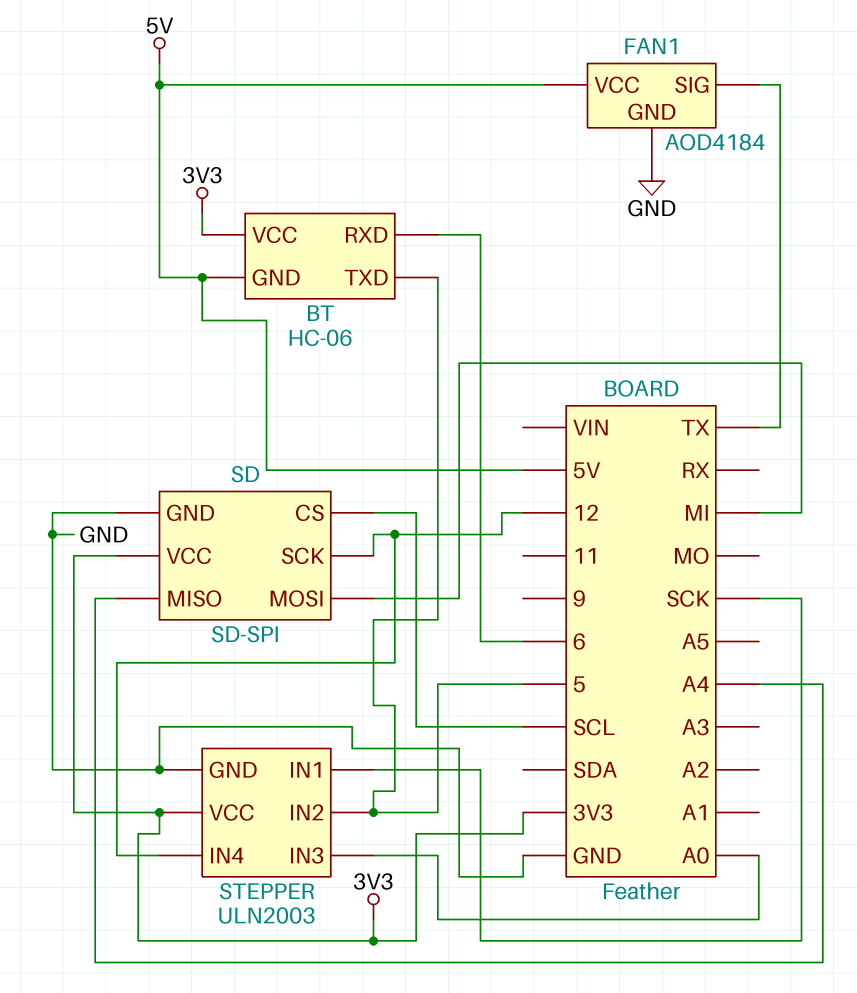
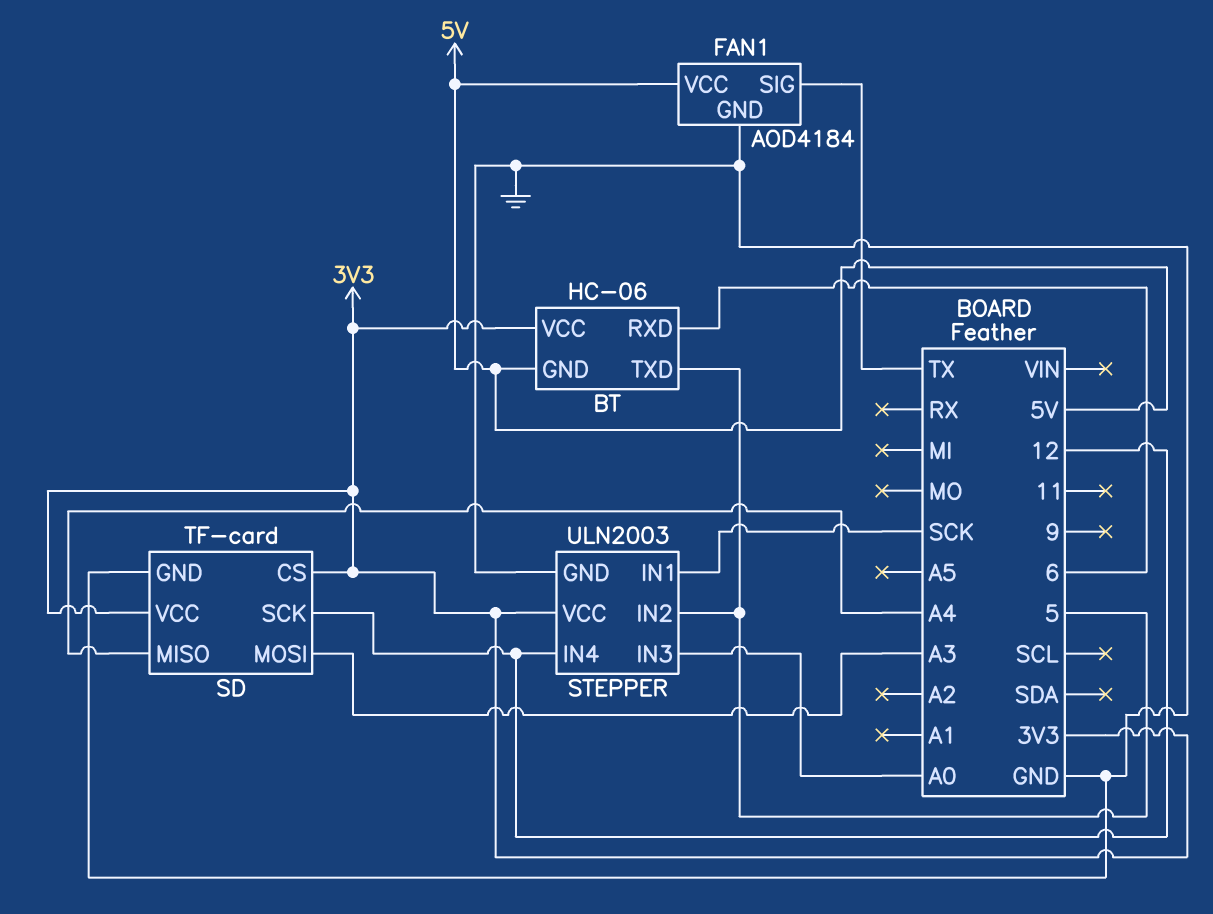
SD: SD-SPI -> TF-card
SD pin CS: SCL -> 3V3
SD pin MOSI: MI -> A3

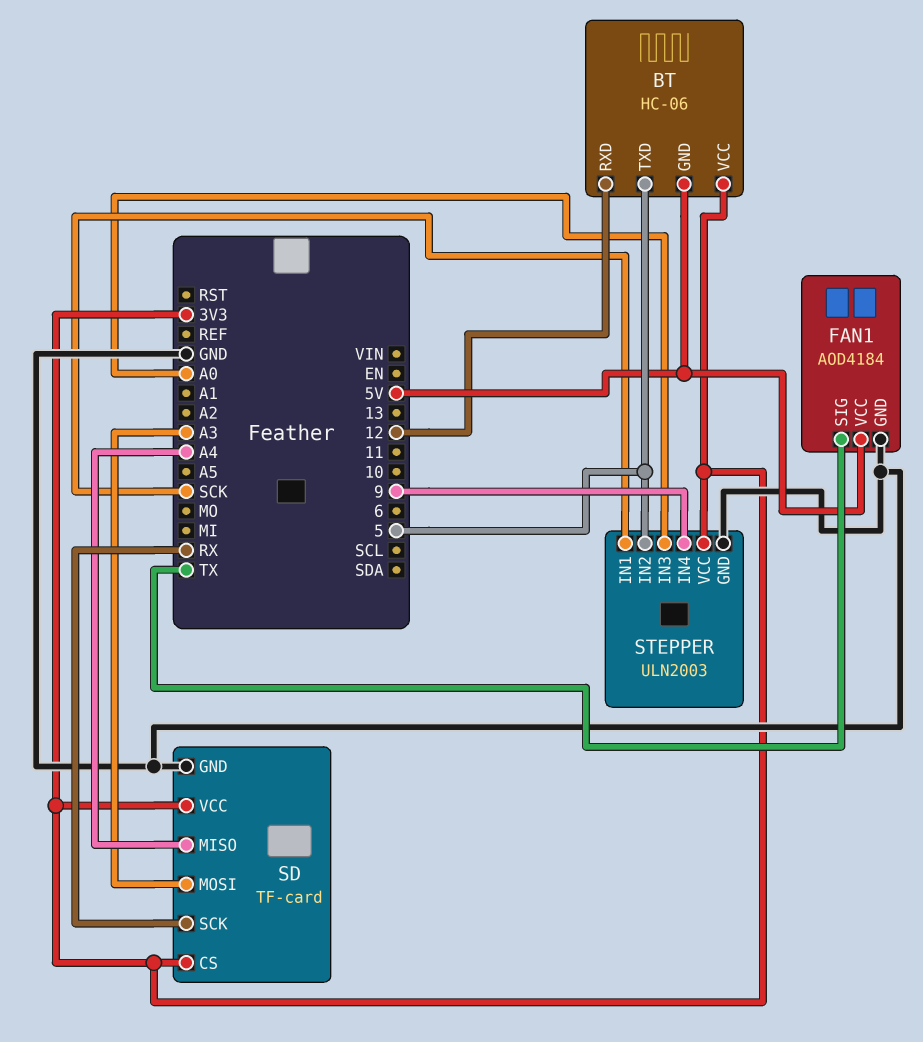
BT pin RXD: 6 -> 12
SD pin SCK: 12 -> RX
STEPPER pin IN4: 12 -> 9

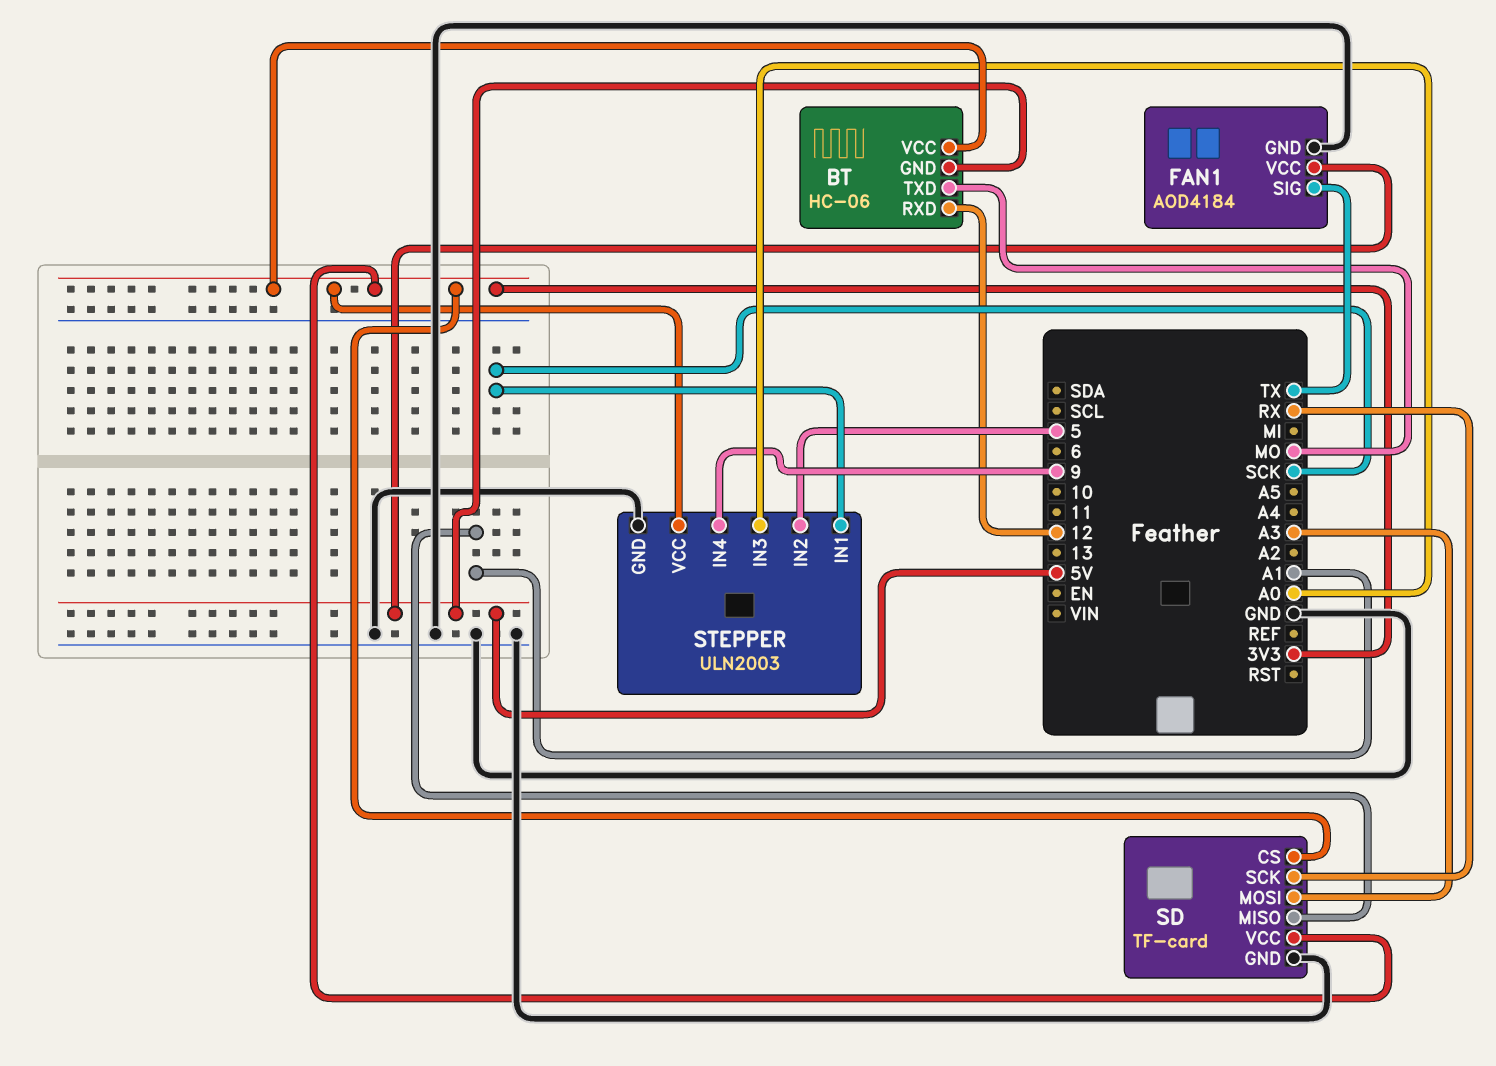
BT pin TXD: 5 -> MO
SD pin MISO: A4 -> A1

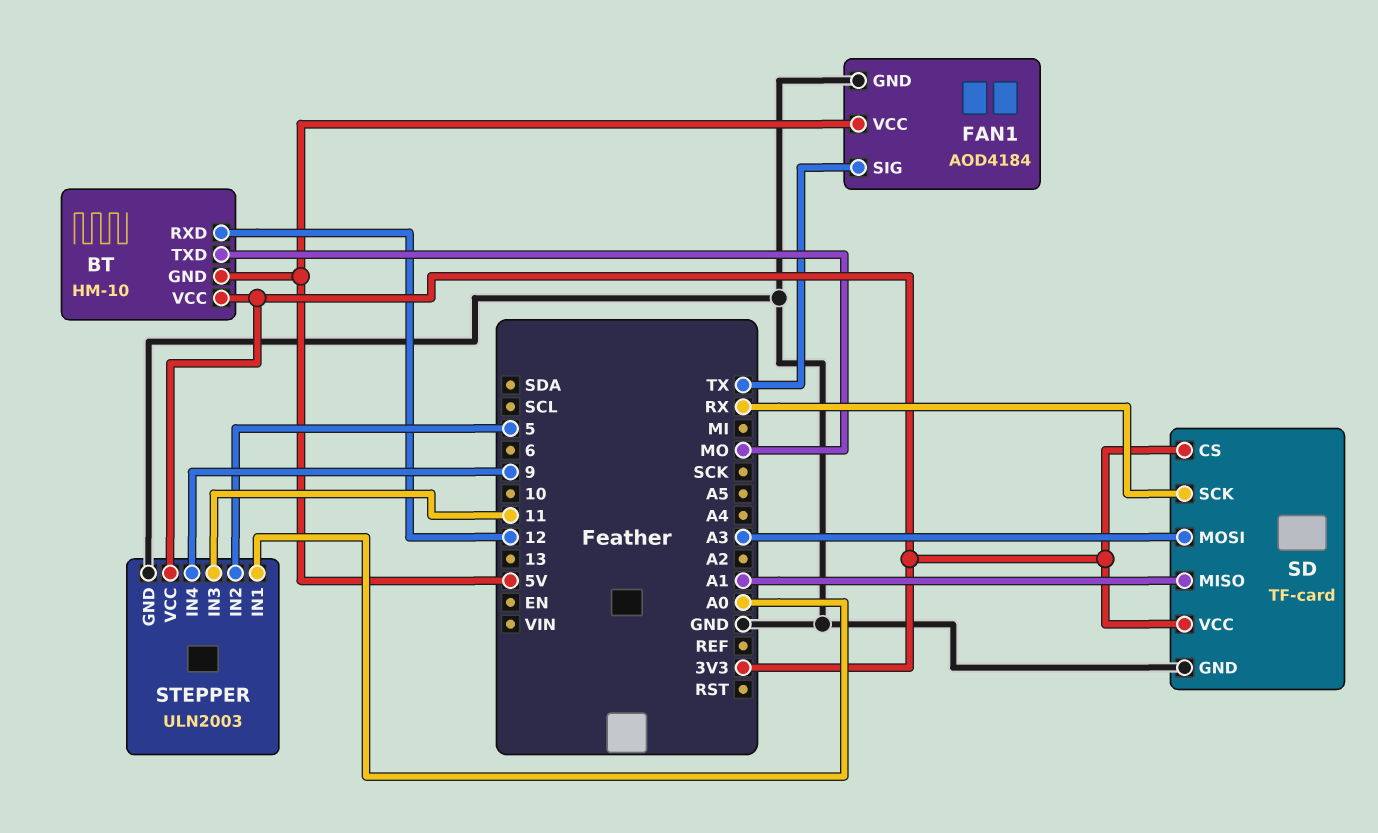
BT: HC-06 -> HM-10
STEPPER pin IN1: SCK -> A0
STEPPER pin IN3: A0 -> 11

